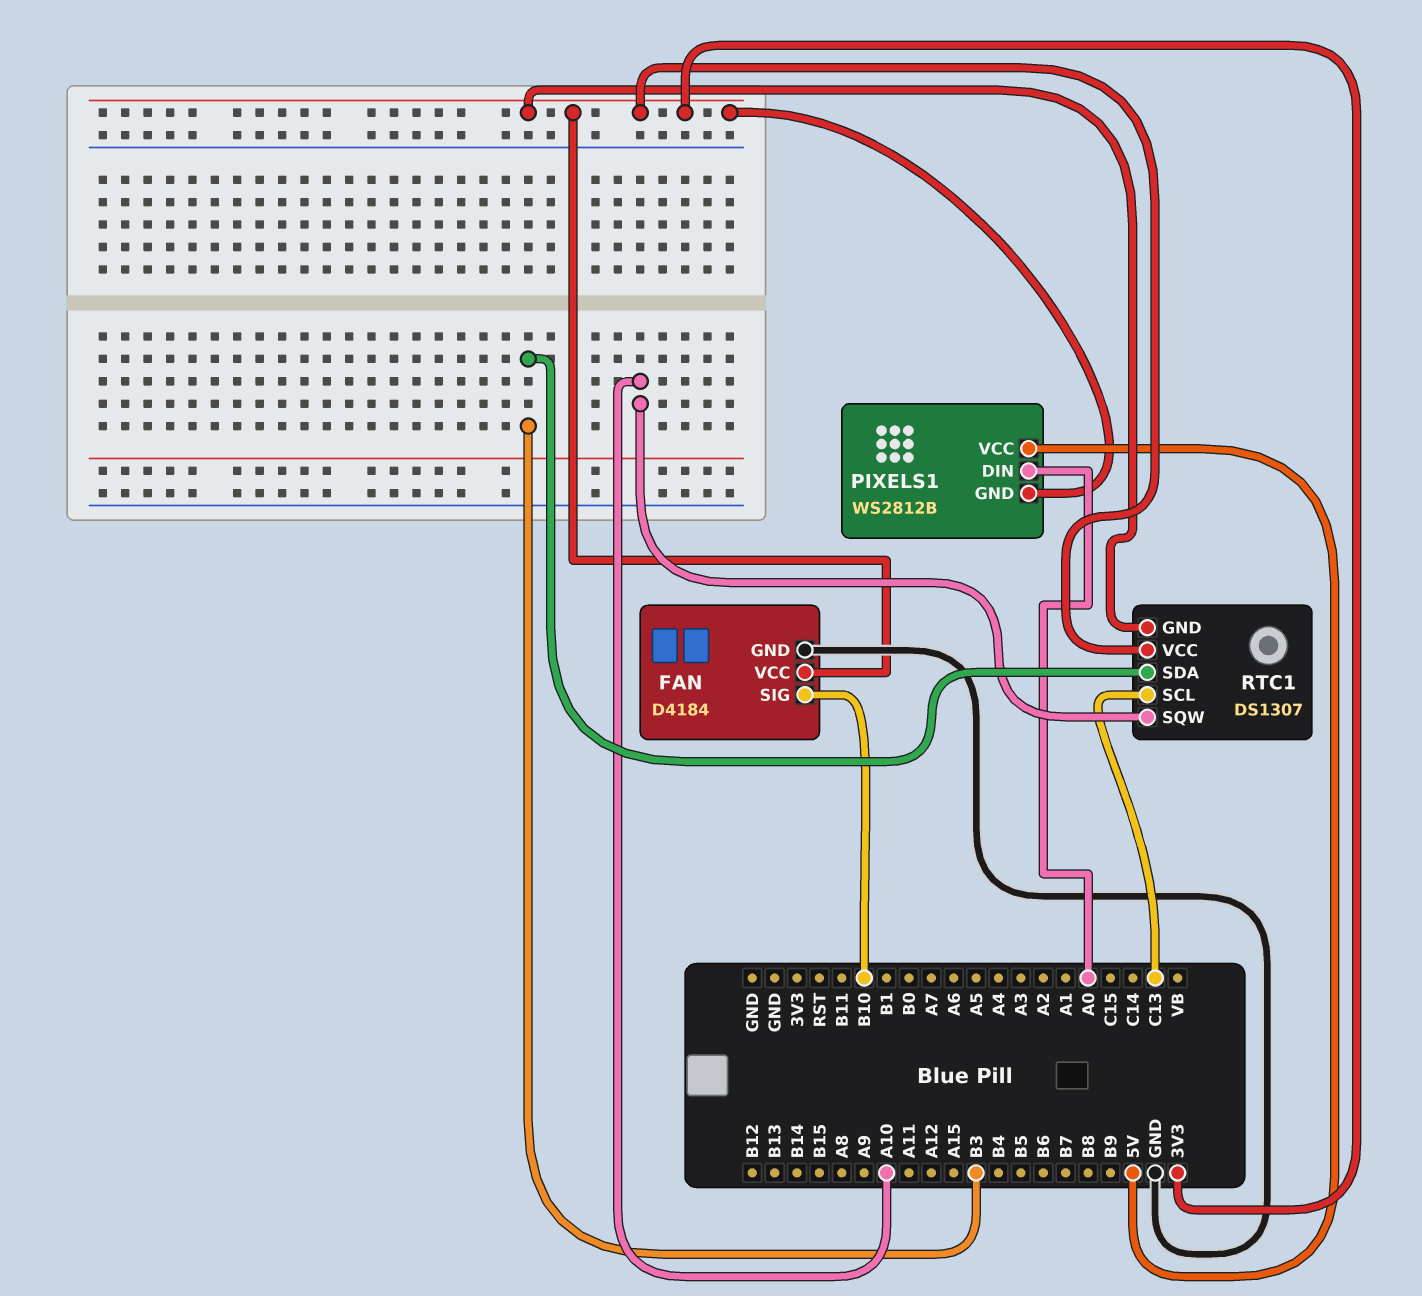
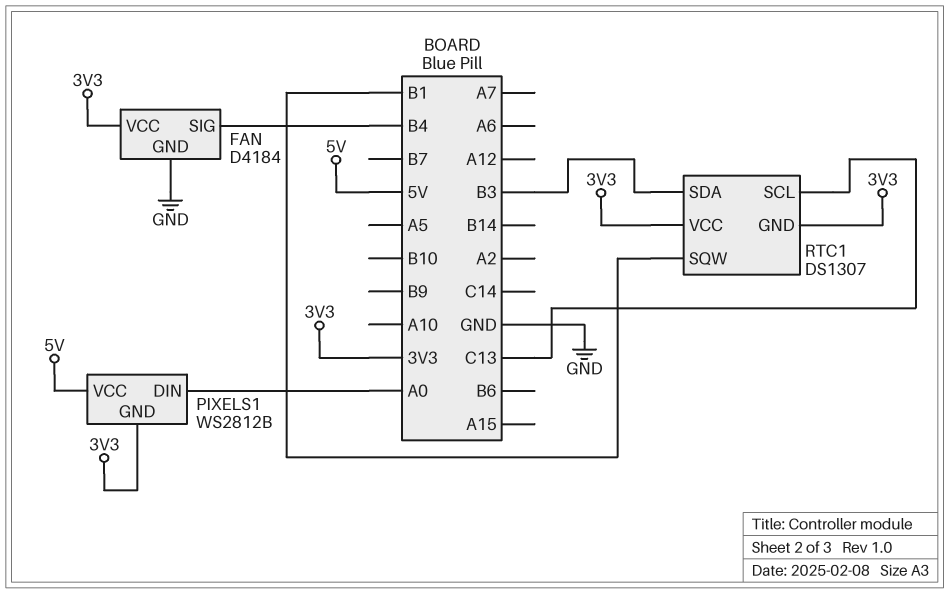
FAN pin SIG: B10 -> B4
RTC1 pin SQW: A10 -> B1

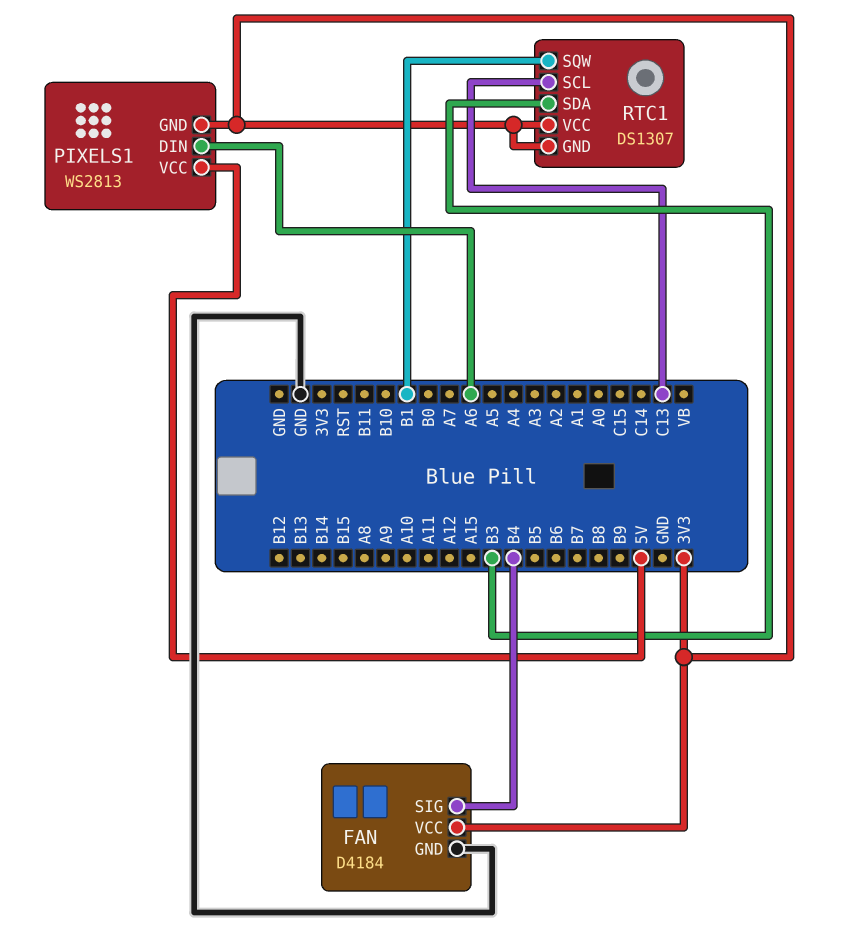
PIXELS1: WS2812B -> WS2813
PIXELS1 pin DIN: A0 -> A6

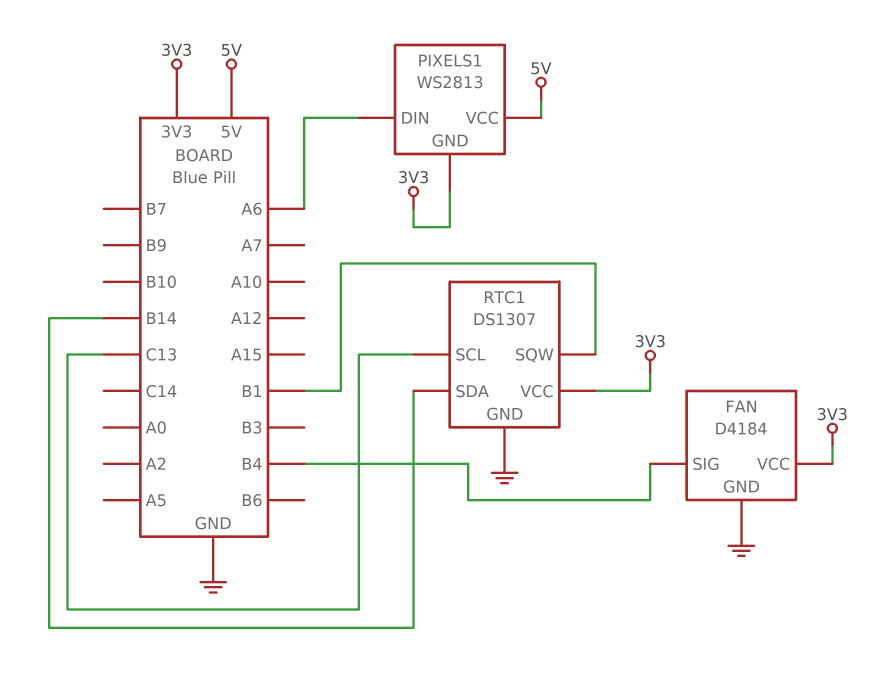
RTC1 pin GND: 3V3 -> GND
RTC1 pin SDA: B3 -> B14

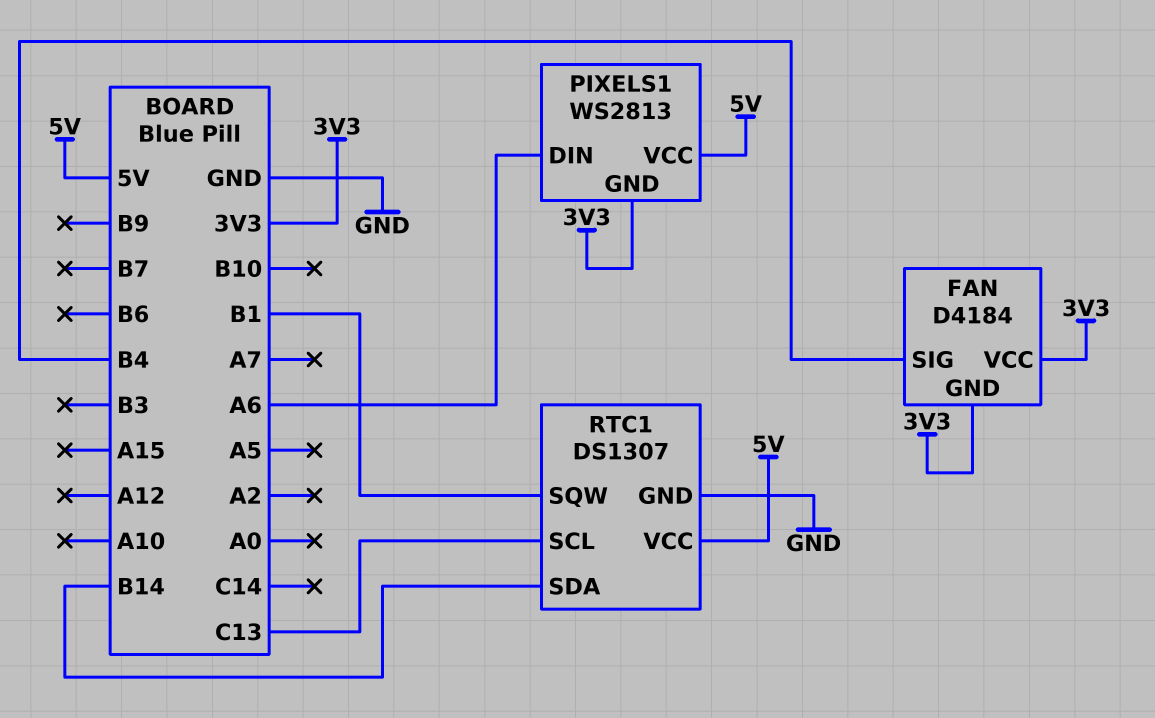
FAN pin GND: GND -> 3V3
RTC1 pin VCC: 3V3 -> 5V

